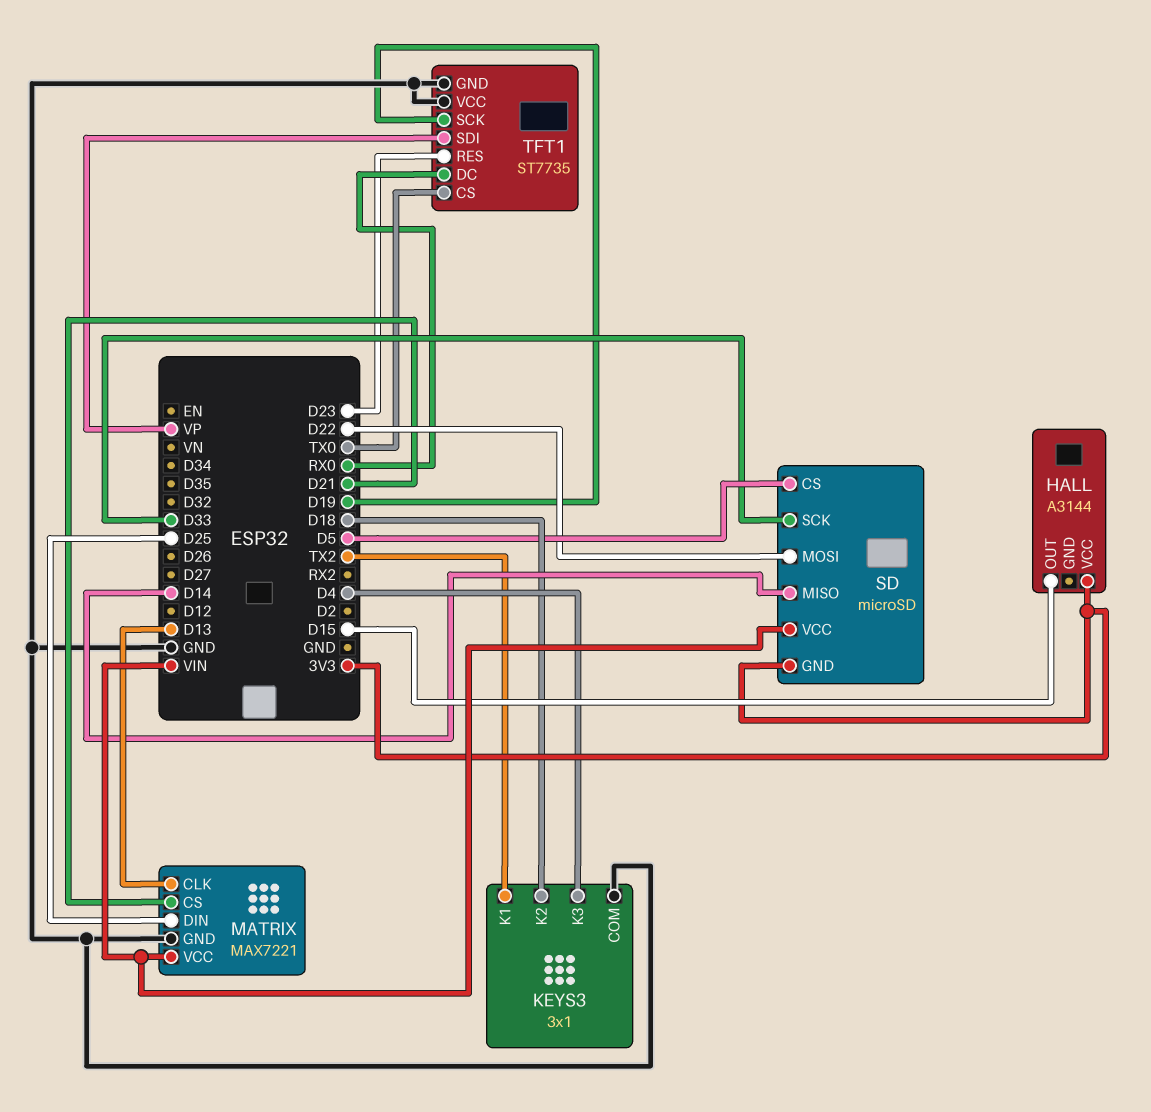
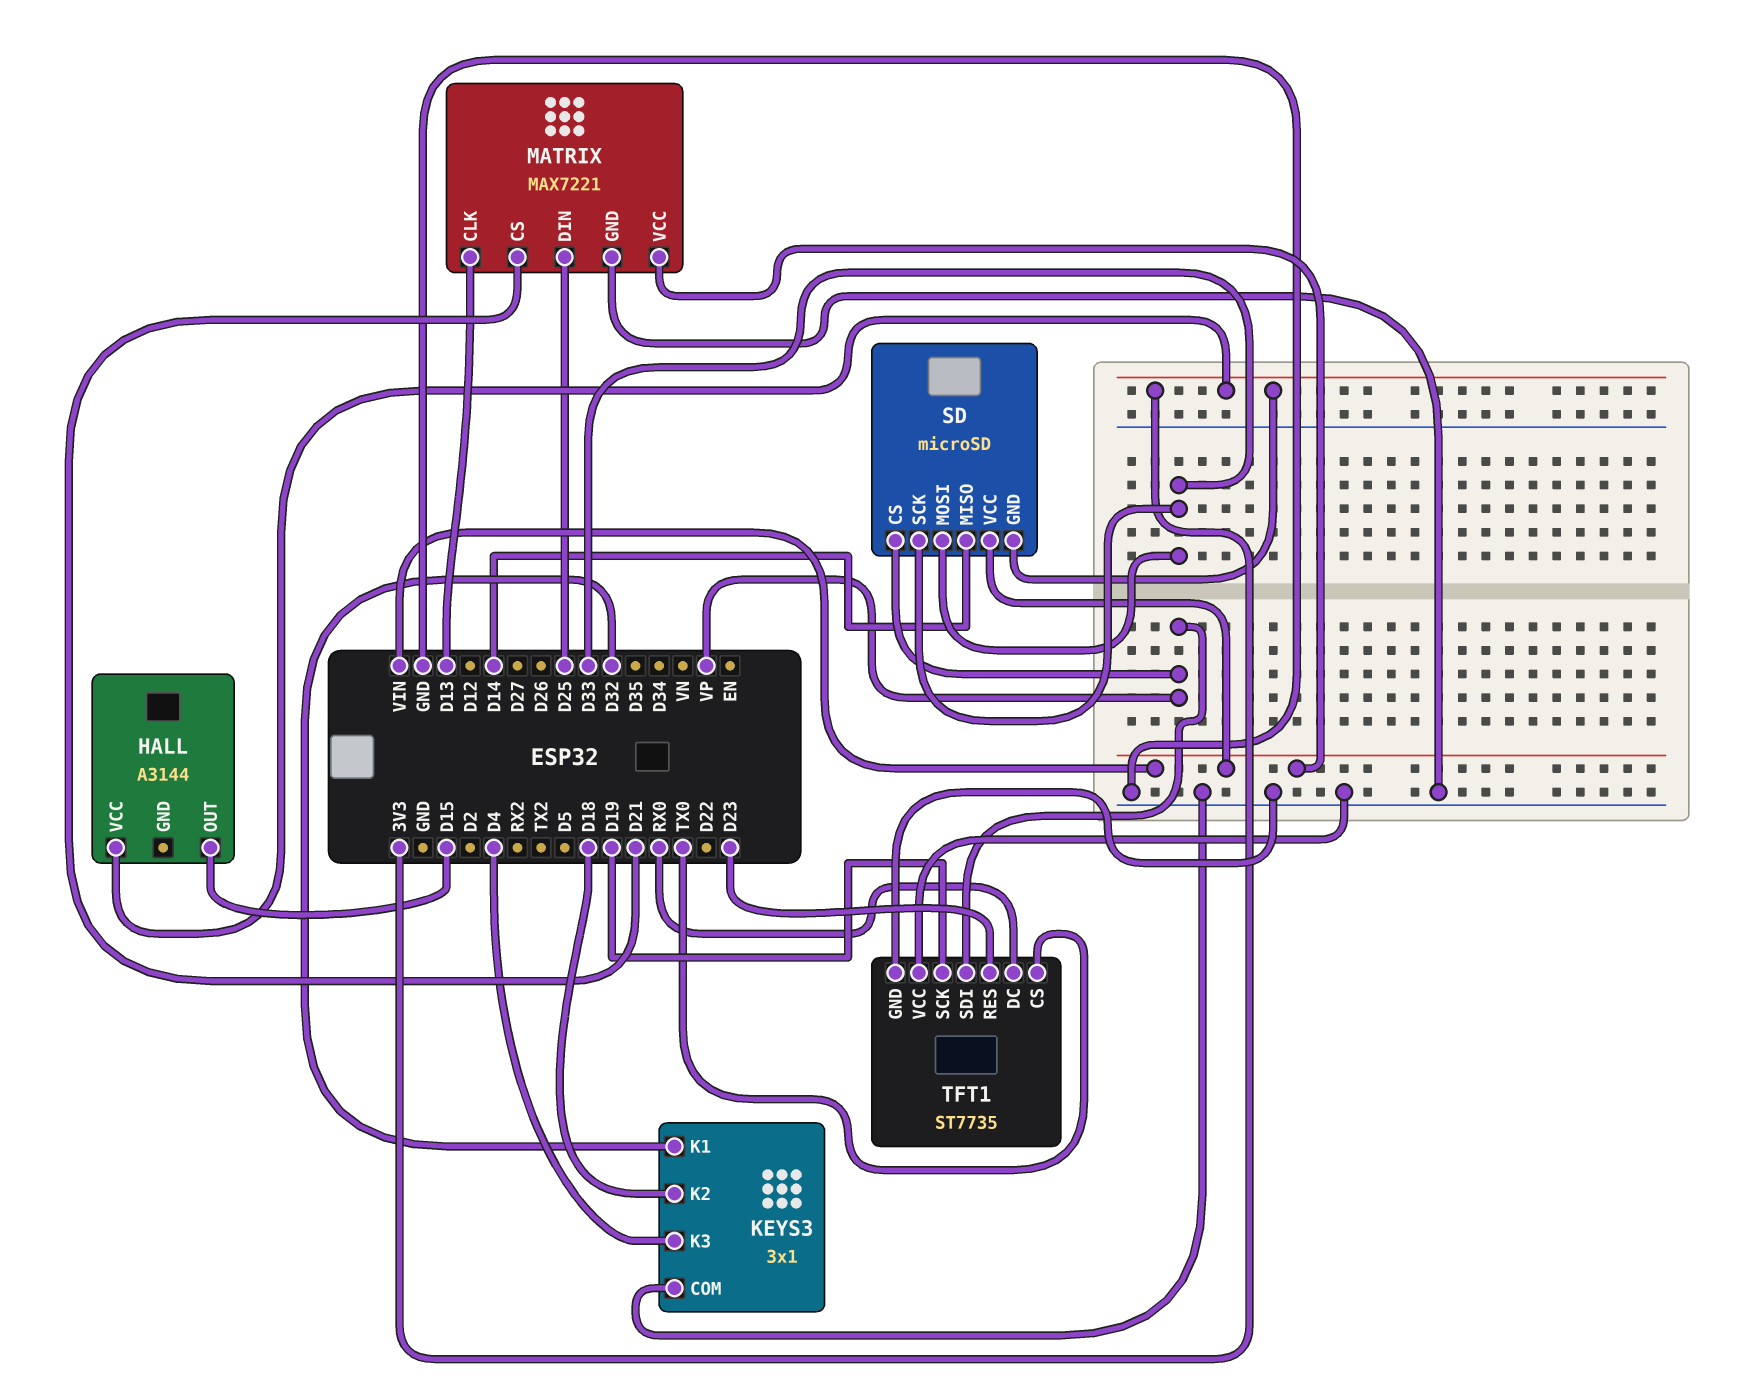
KEYS3 pin K1: TX2 -> D32
SD pin CS: D5 -> VP
SD pin MOSI: D22 -> D33

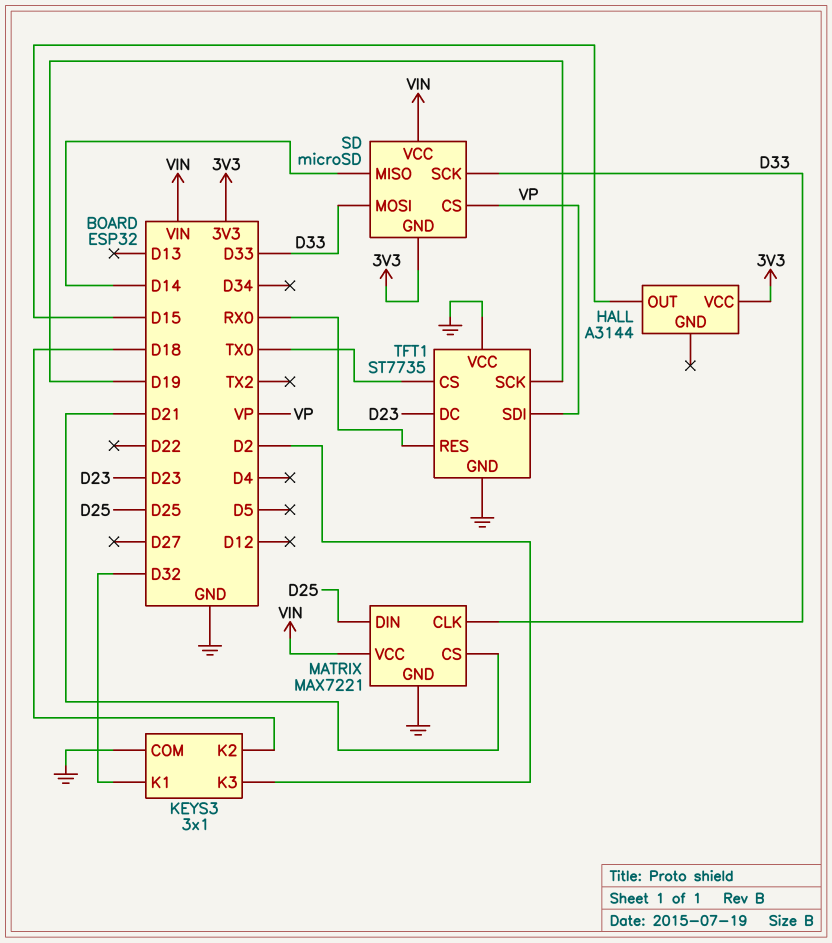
KEYS3 pin K3: D4 -> D2
MATRIX pin CLK: D13 -> D33
TFT1 pin DC: RX0 -> D23
TFT1 pin RES: D23 -> RX0

